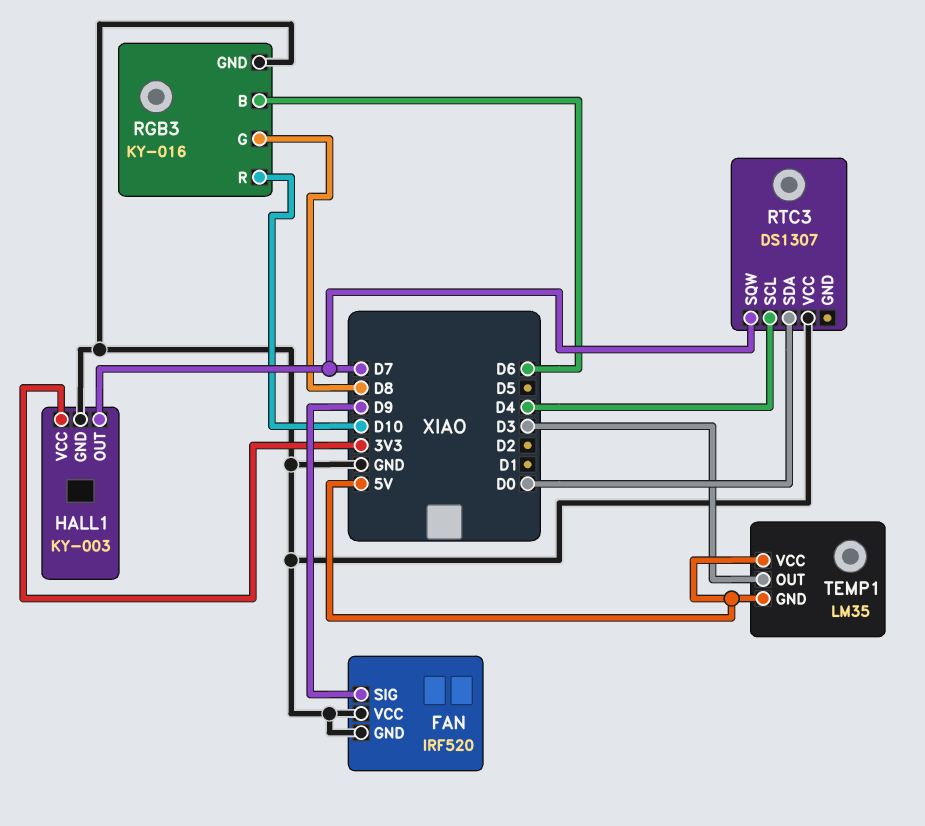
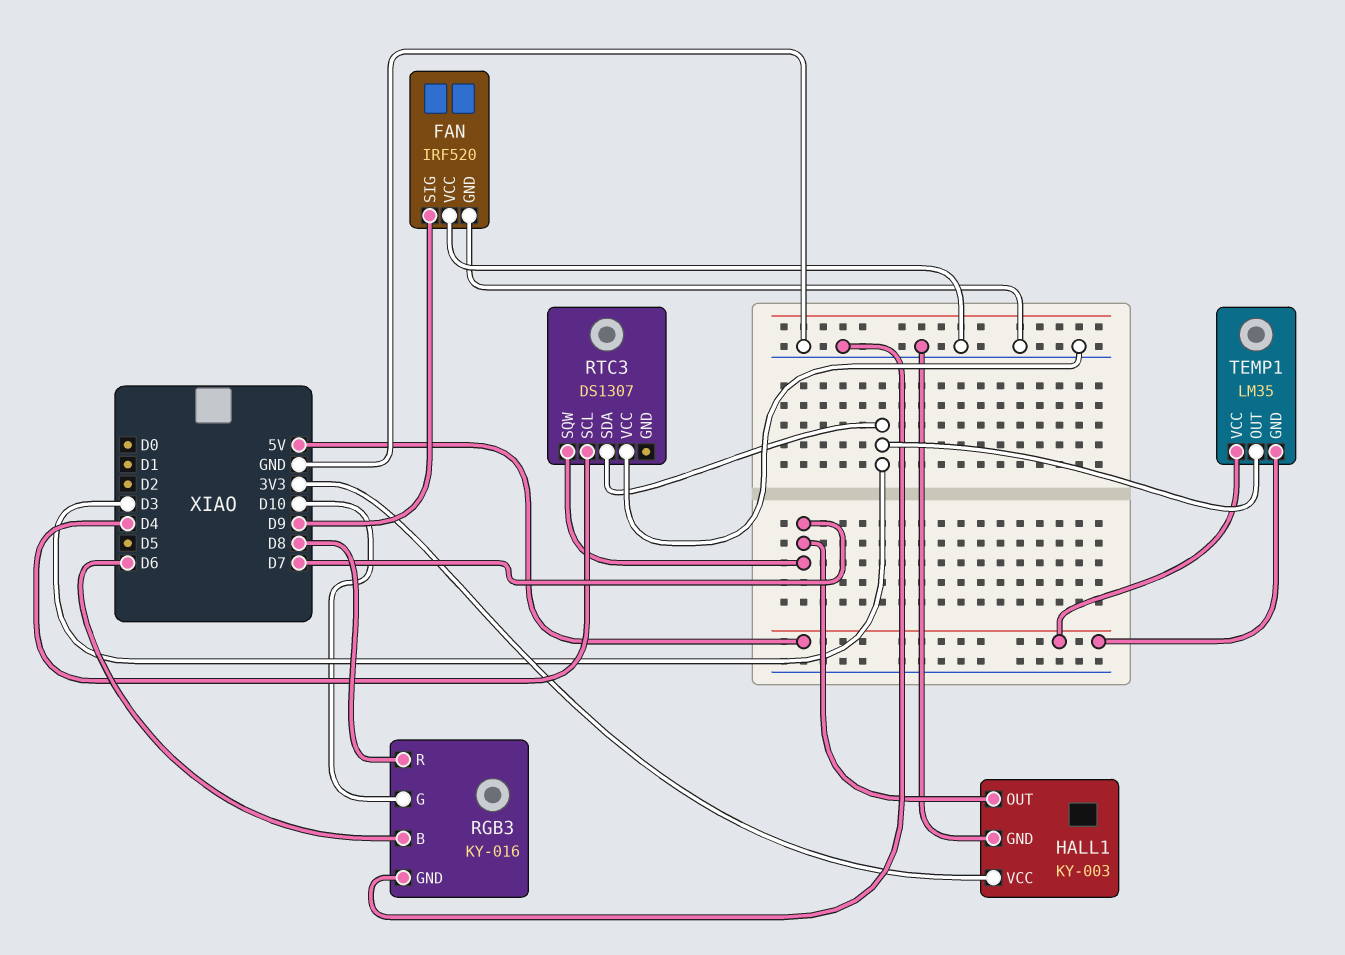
RGB3 pin G: D8 -> D10
RGB3 pin R: D10 -> D8
RTC3 pin SDA: D0 -> D3

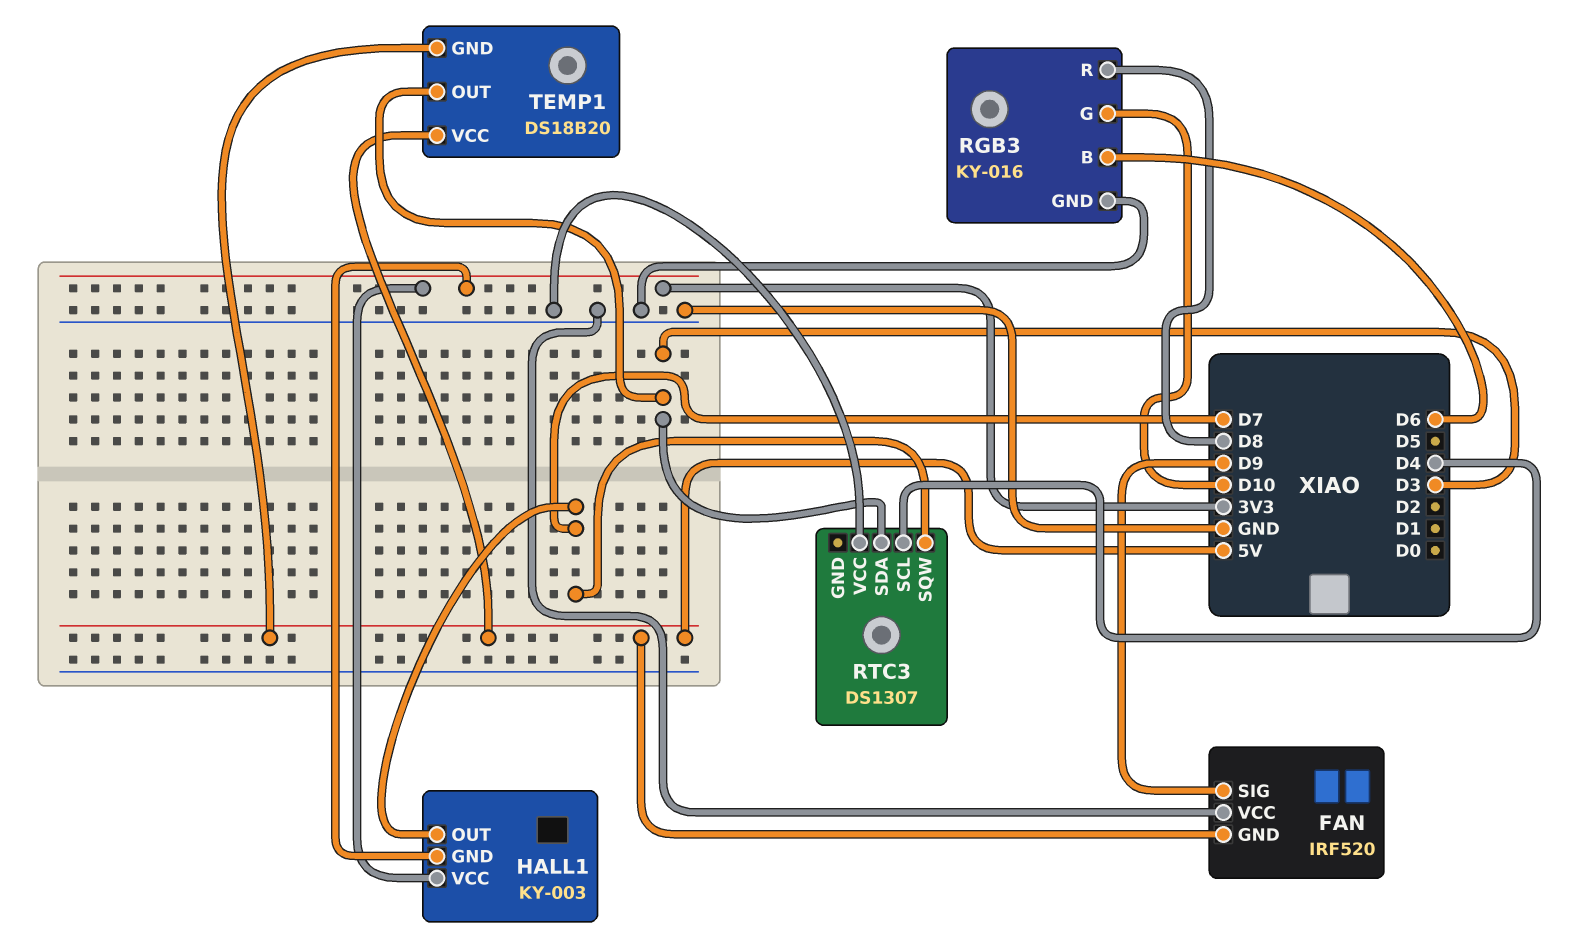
FAN pin GND: GND -> 5V
HALL1 pin GND: GND -> 3V3
TEMP1: LM35 -> DS18B20

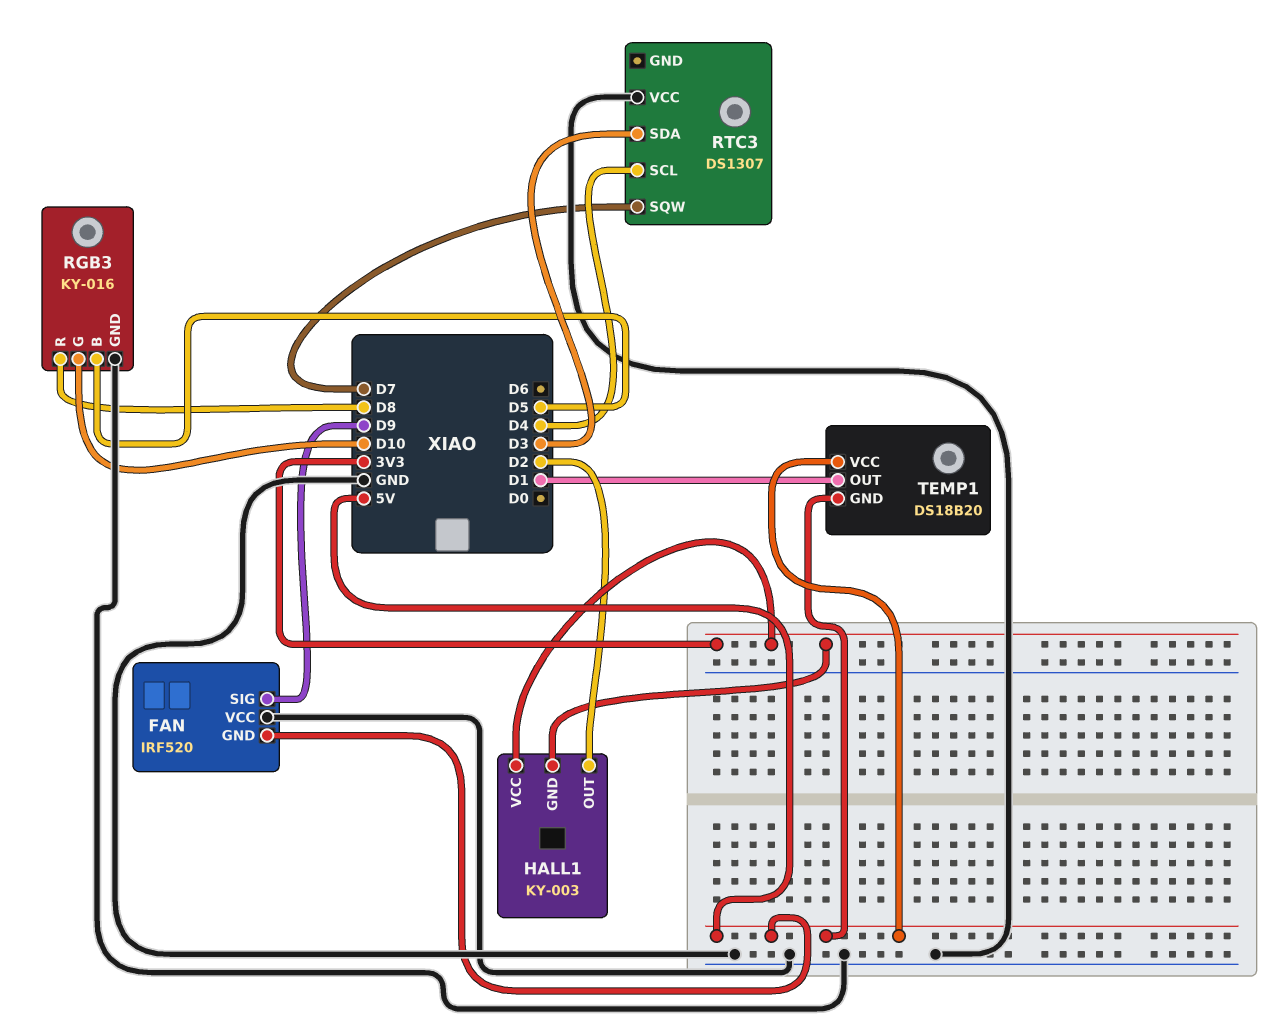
HALL1 pin OUT: D7 -> D2
RGB3 pin B: D6 -> D5
TEMP1 pin OUT: D3 -> D1

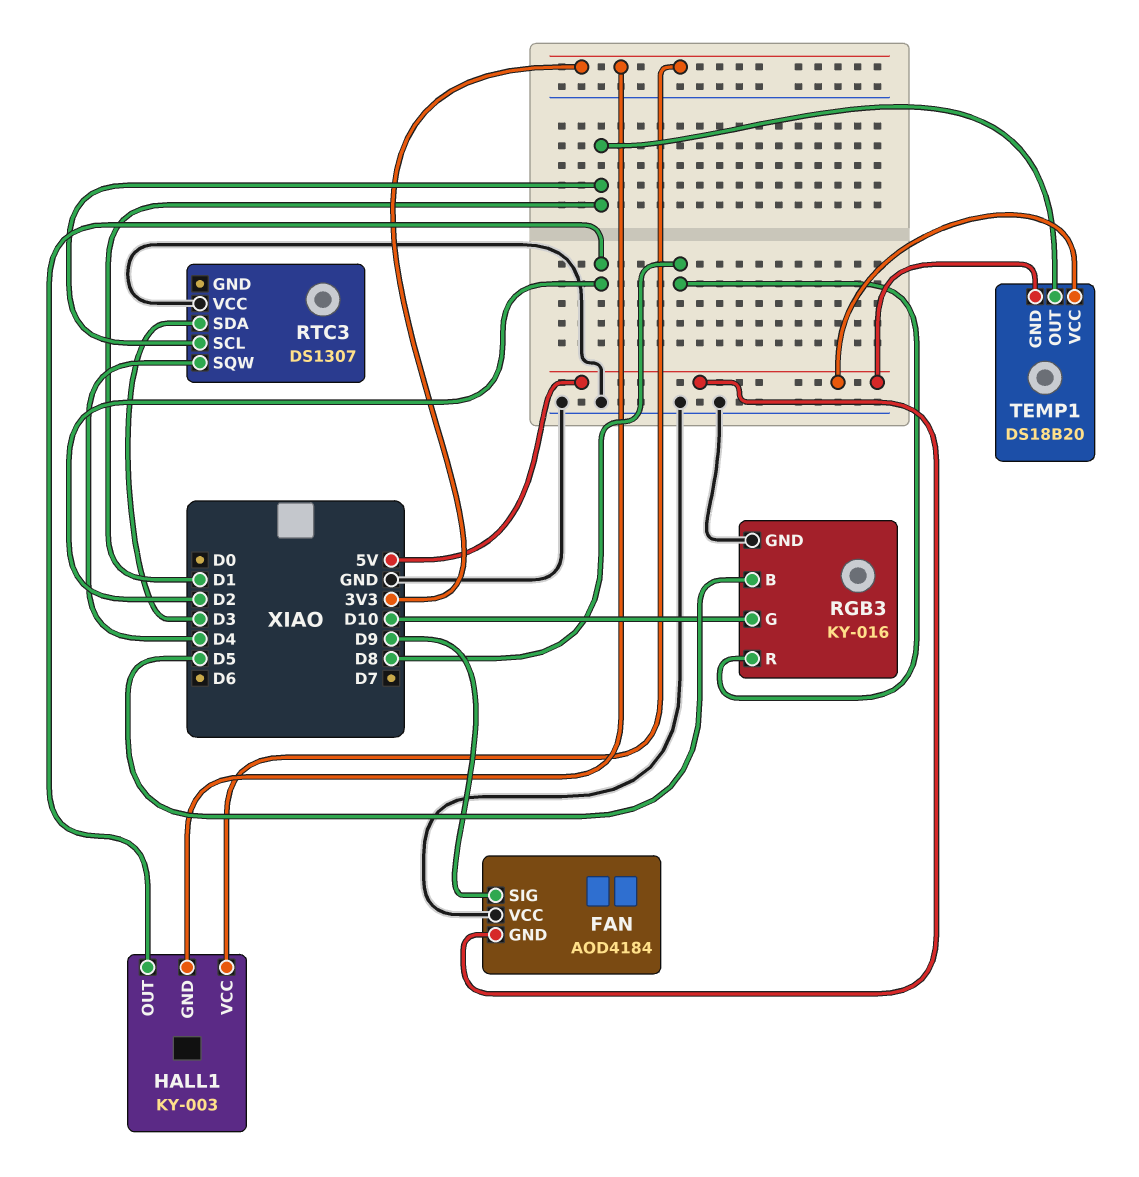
FAN: IRF520 -> AOD4184
RTC3 pin SCL: D4 -> D1
RTC3 pin SQW: D7 -> D4

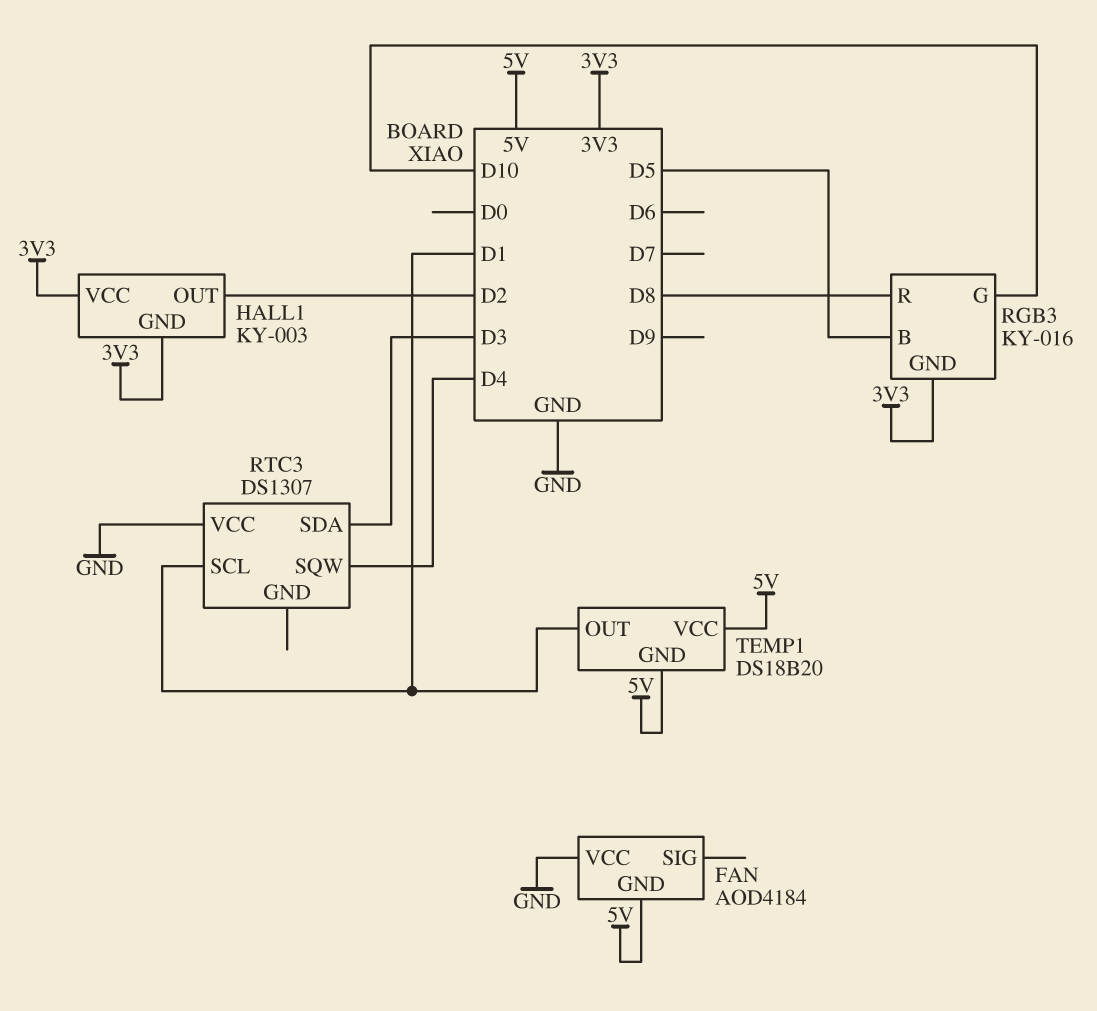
FAN pin SIG: D9 -> none
RGB3 pin GND: GND -> 3V3

